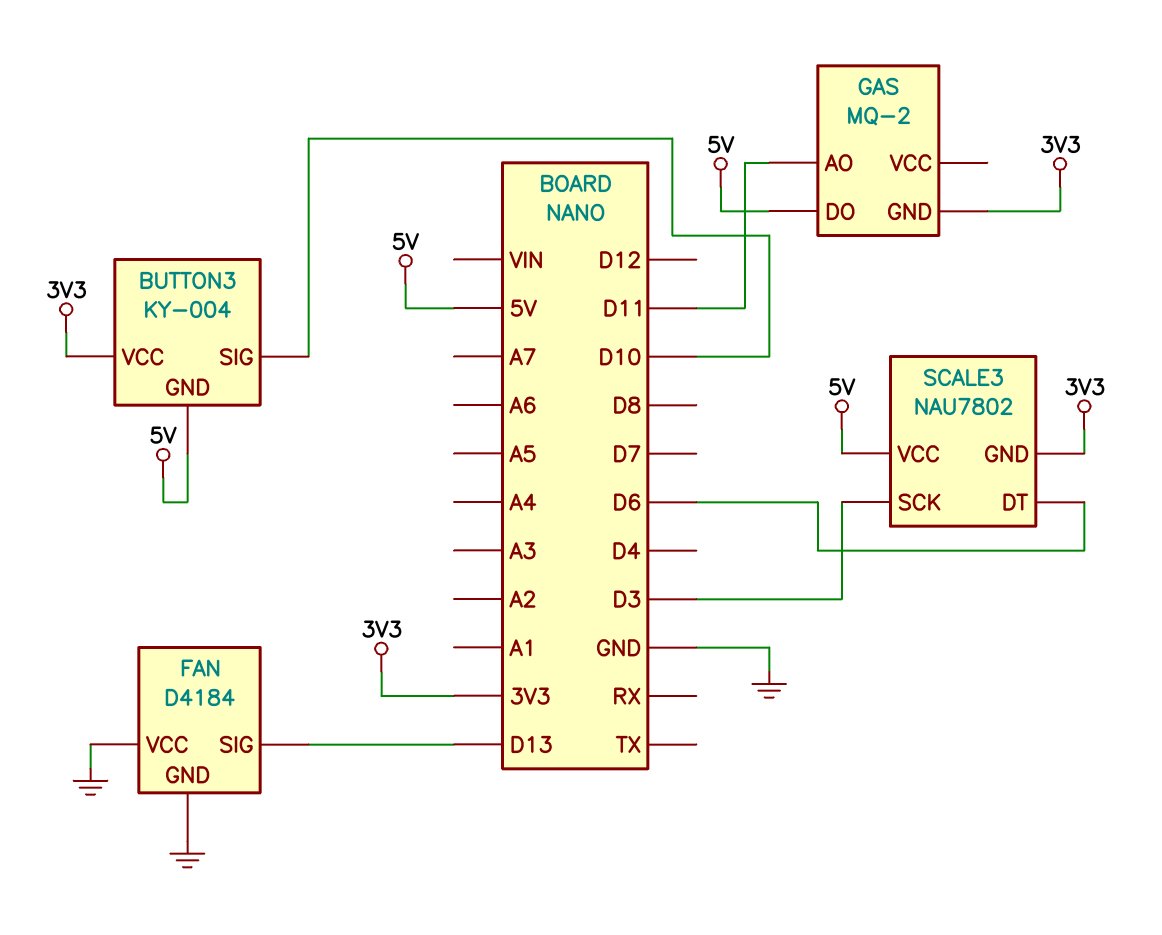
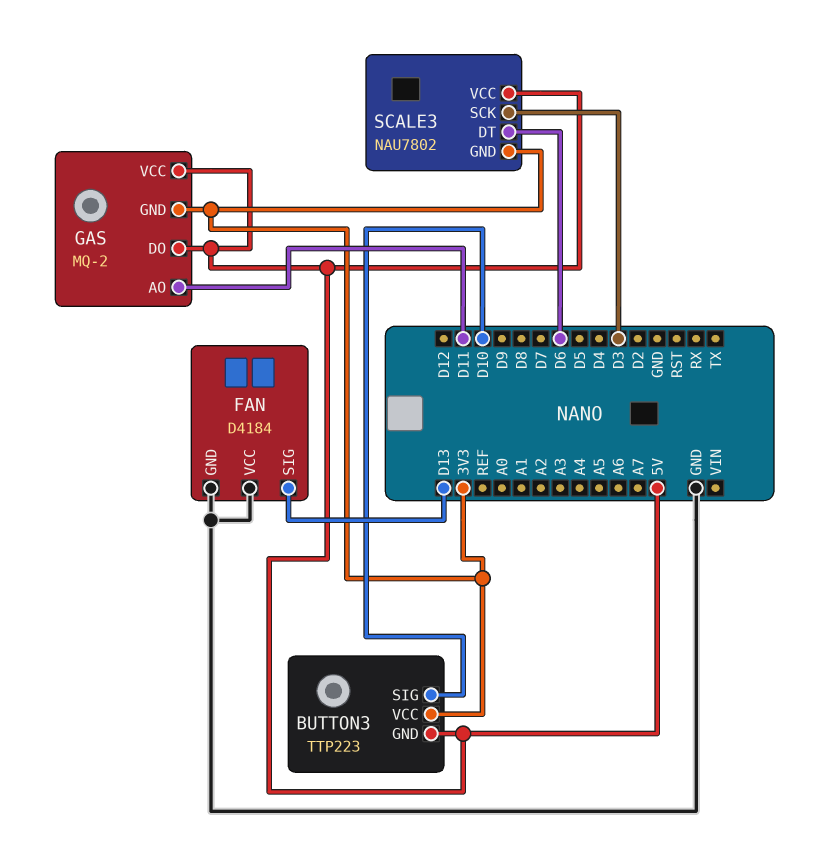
BUTTON3: KY-004 -> TTP223
GAS pin VCC: none -> 5V

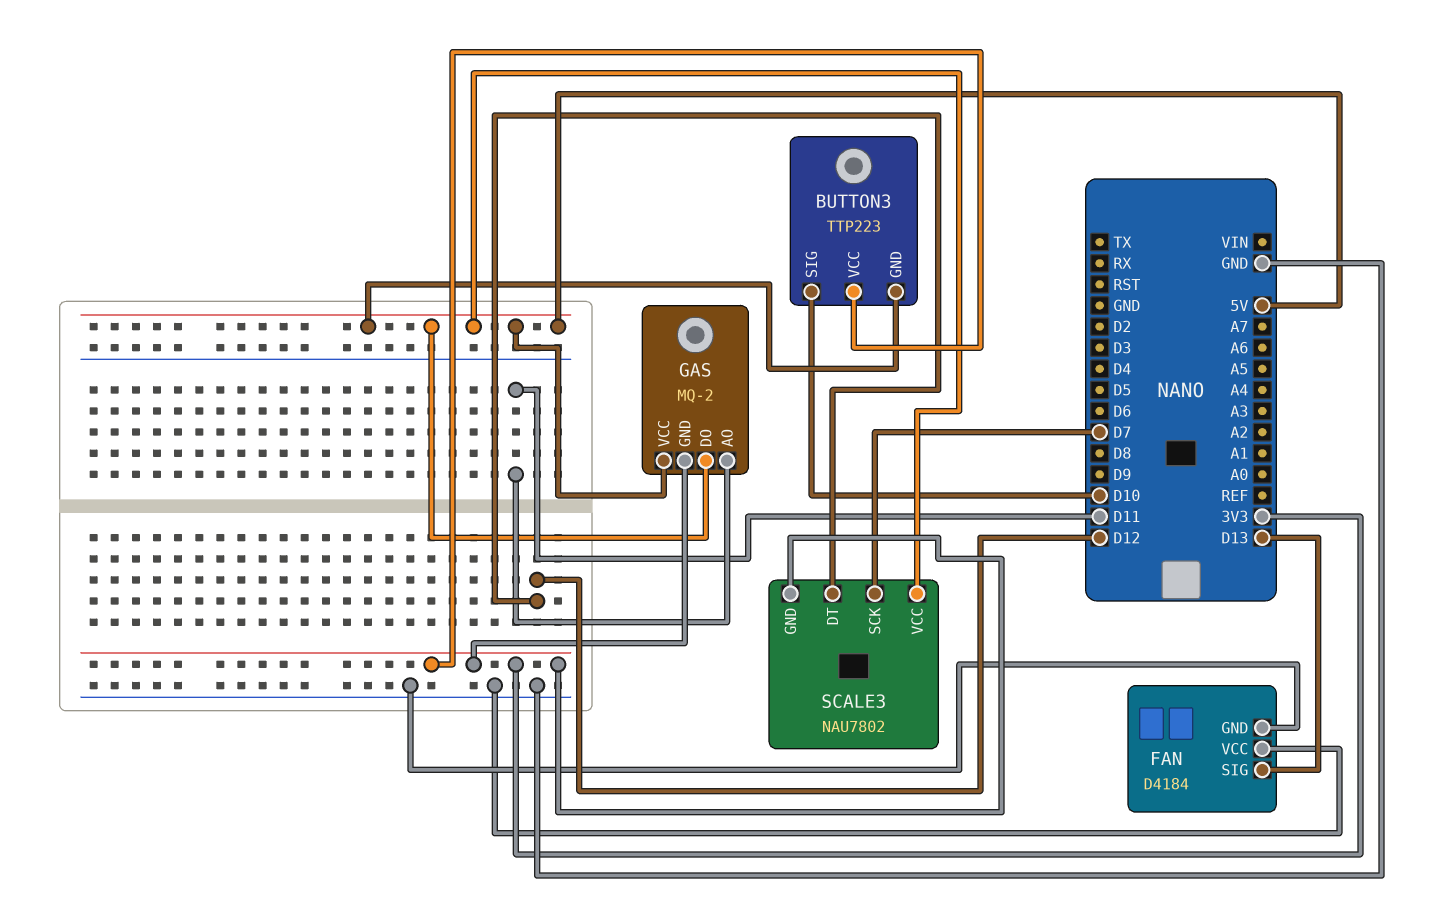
SCALE3 pin DT: D6 -> D12
SCALE3 pin SCK: D3 -> D7

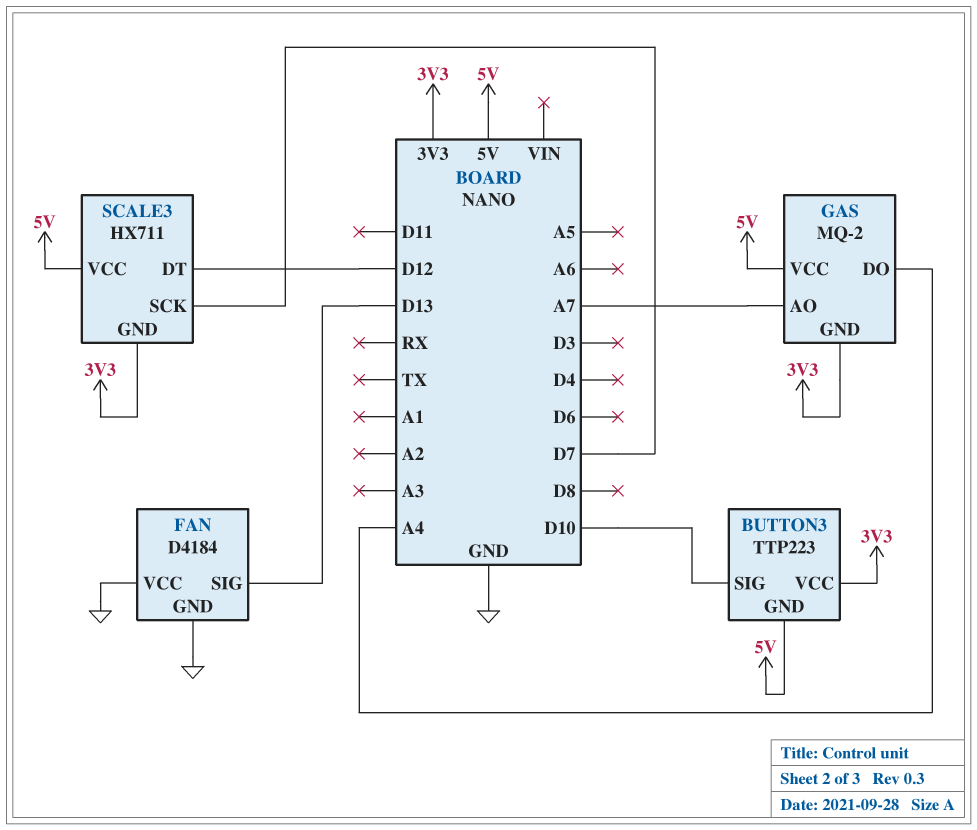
GAS pin AO: D11 -> A7
GAS pin DO: 5V -> A4
SCALE3: NAU7802 -> HX711

